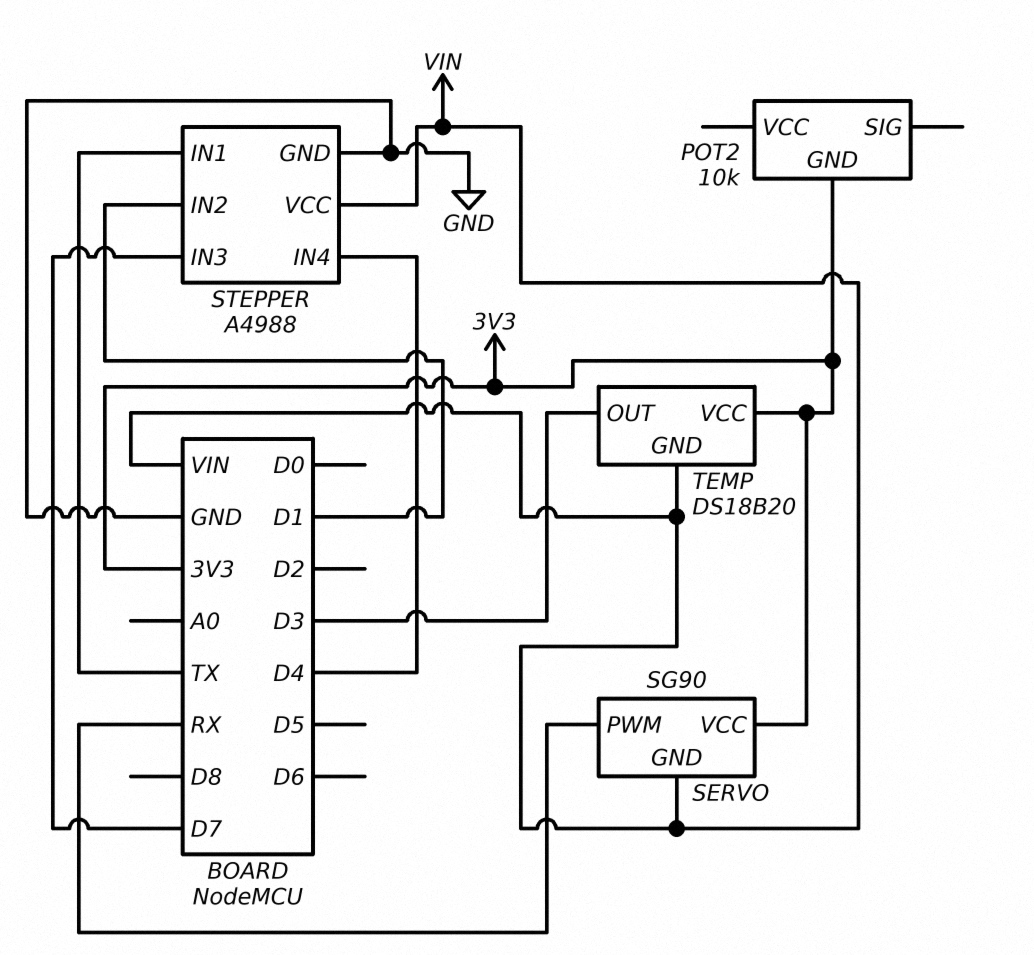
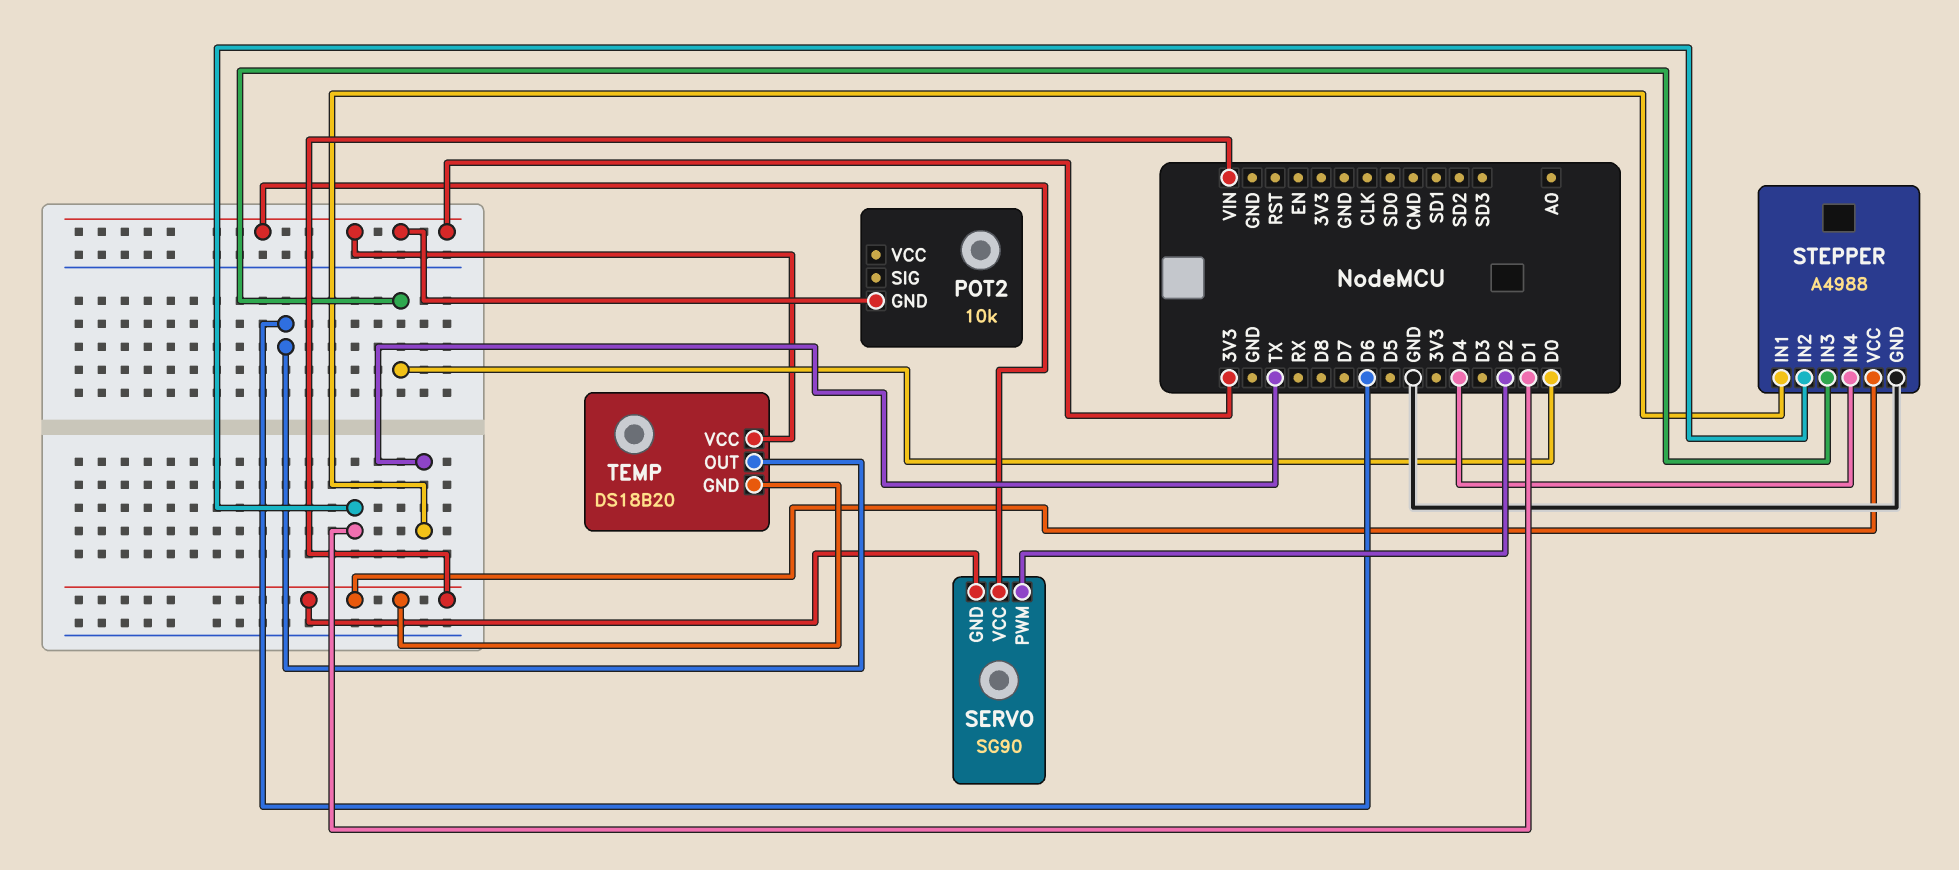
SERVO pin PWM: RX -> D2
STEPPER pin IN3: D7 -> D0
TEMP pin OUT: D3 -> D6

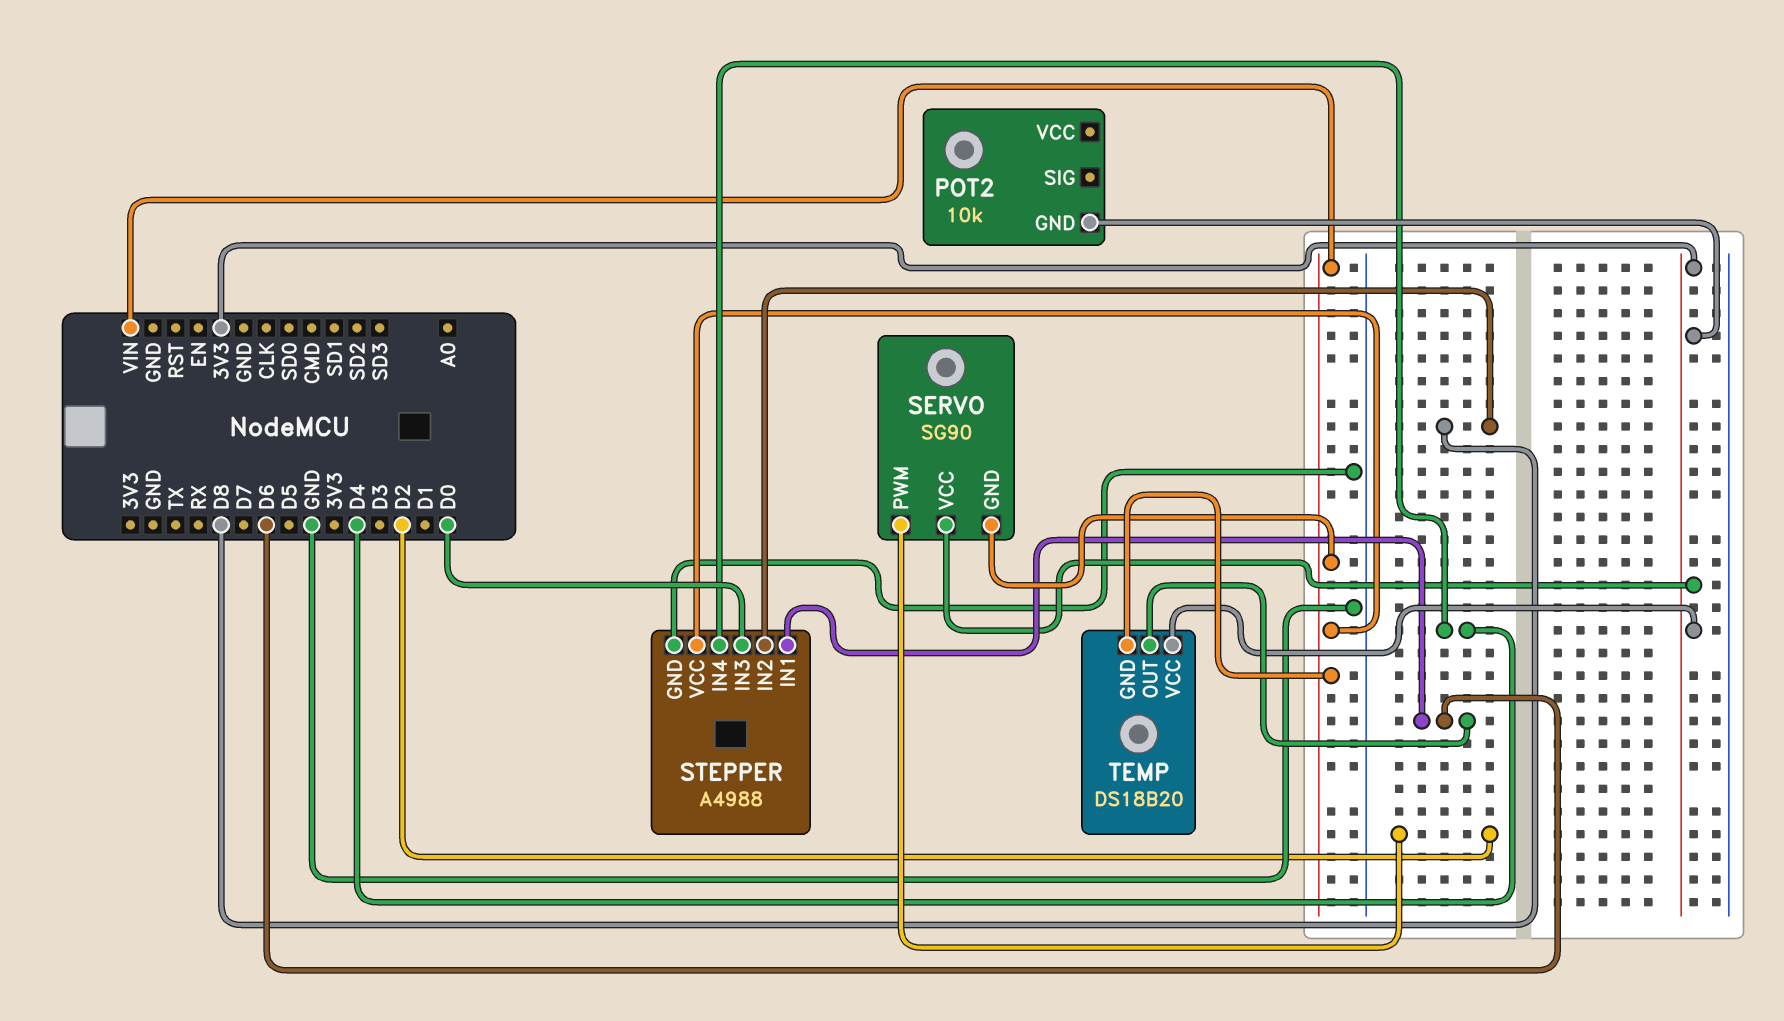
STEPPER pin IN1: TX -> D6
STEPPER pin IN2: D1 -> D8

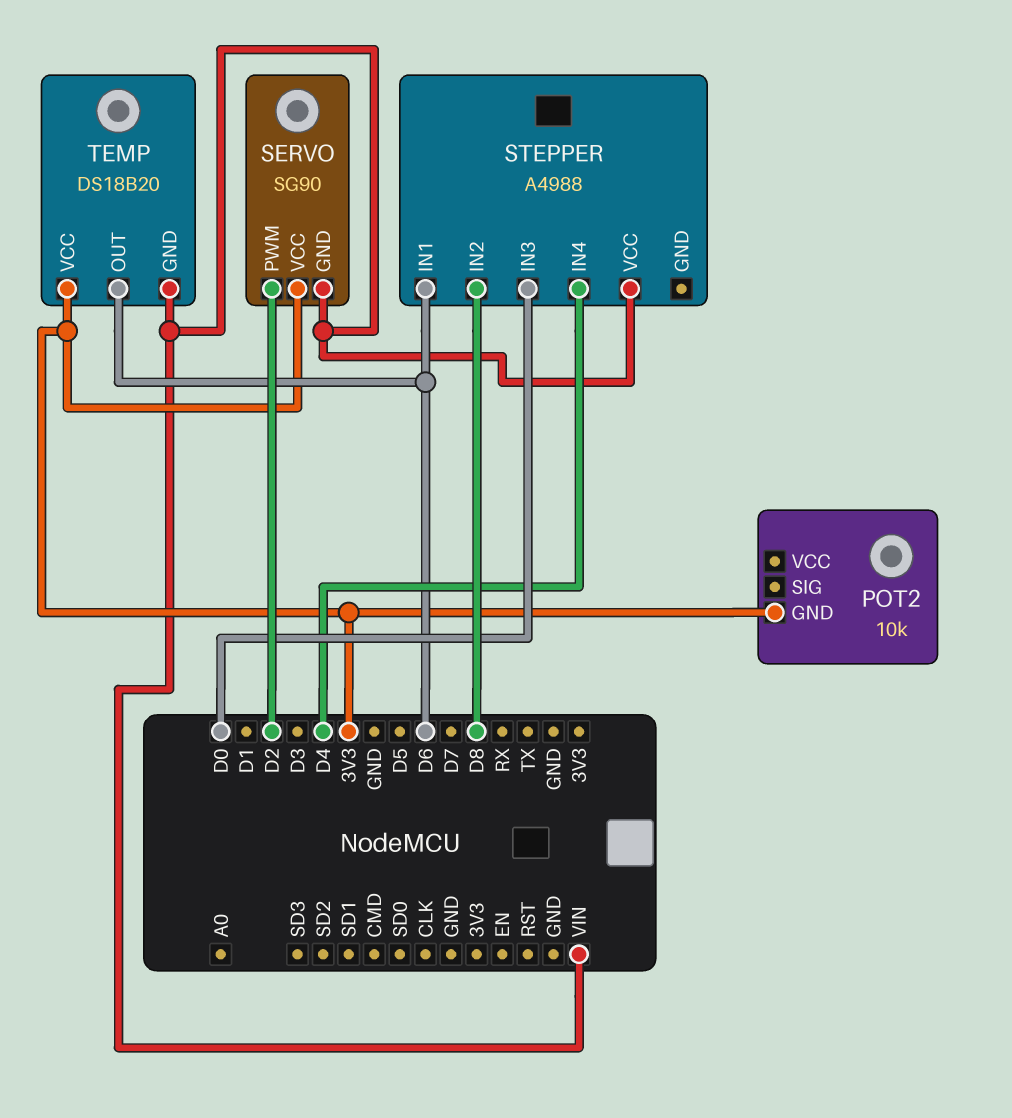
STEPPER pin GND: GND -> none

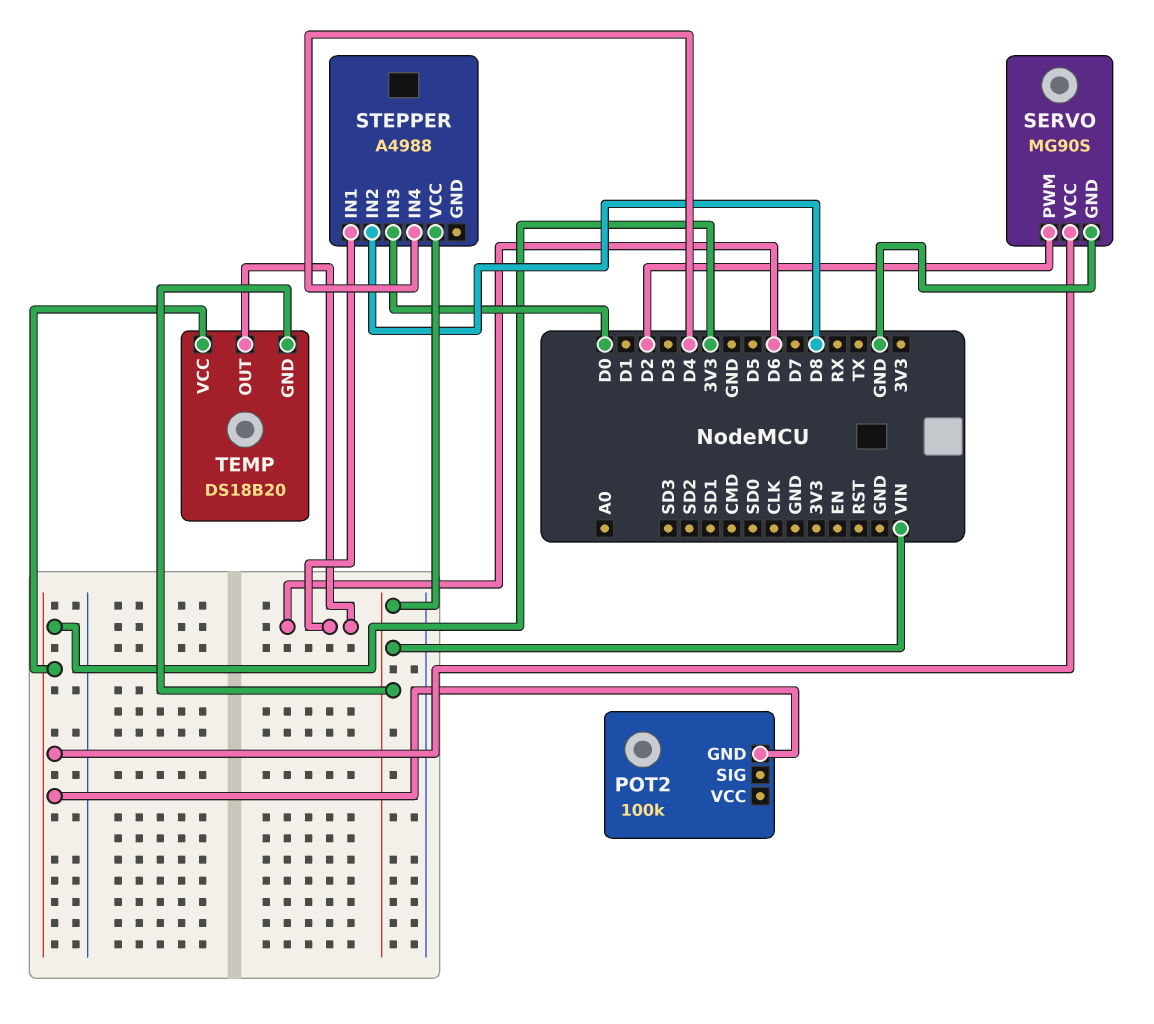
POT2: 10k -> 100k
SERVO: SG90 -> MG90S
SERVO pin GND: VIN -> GND

